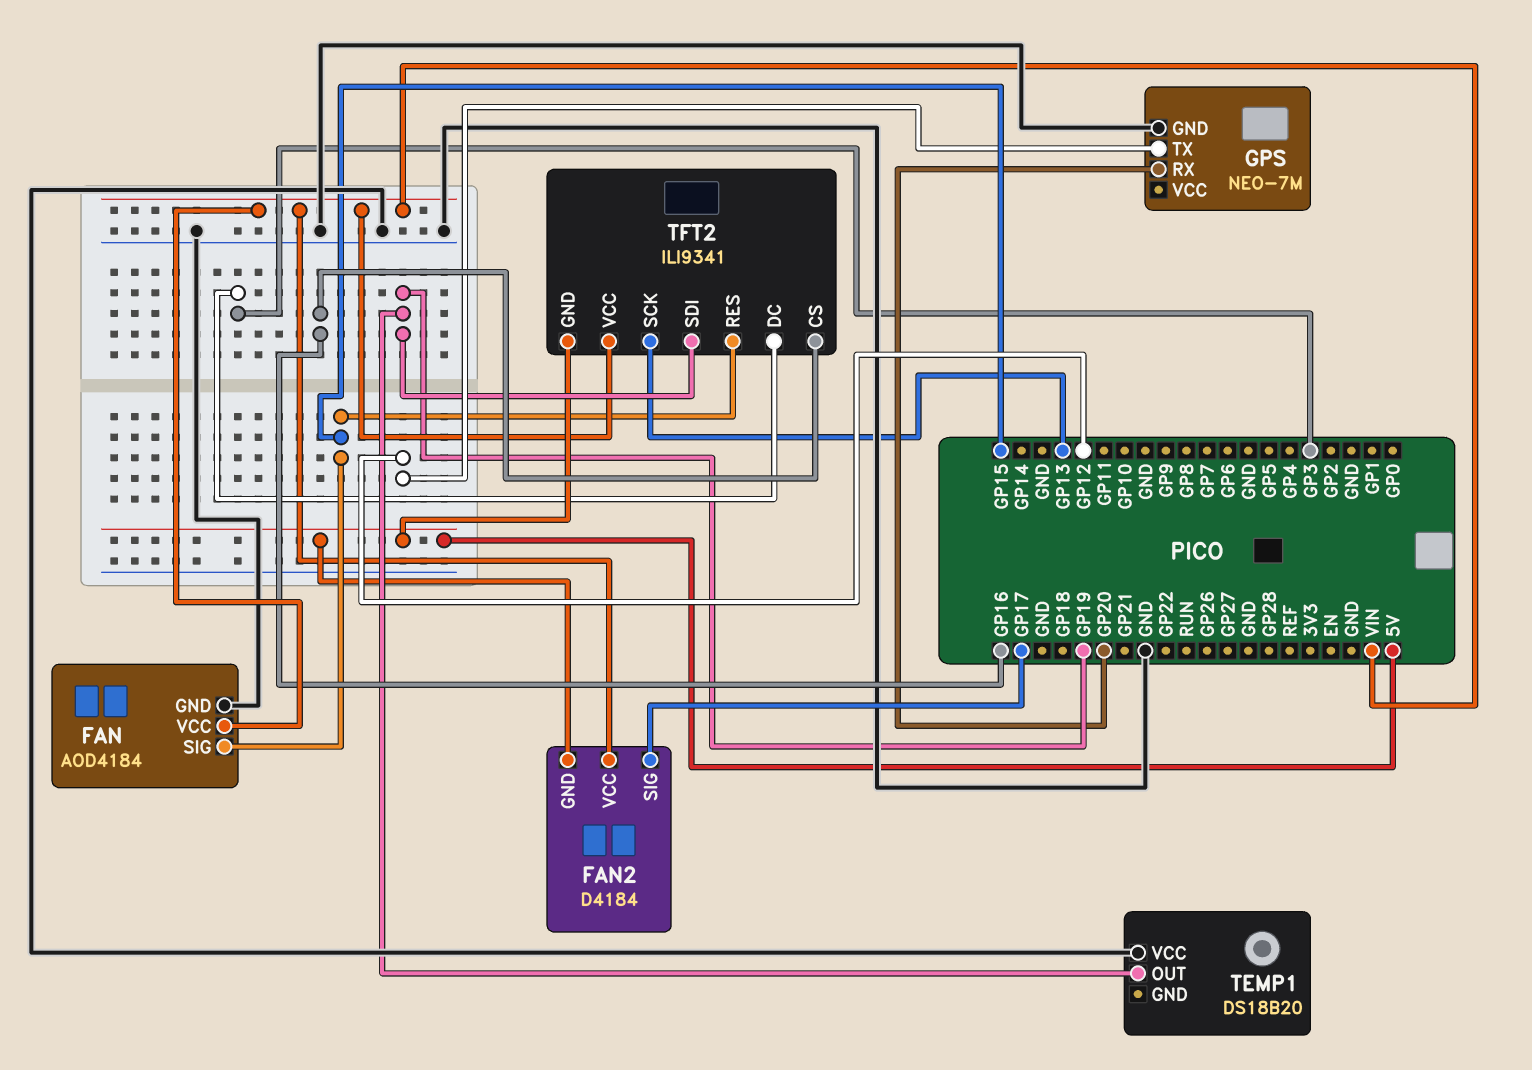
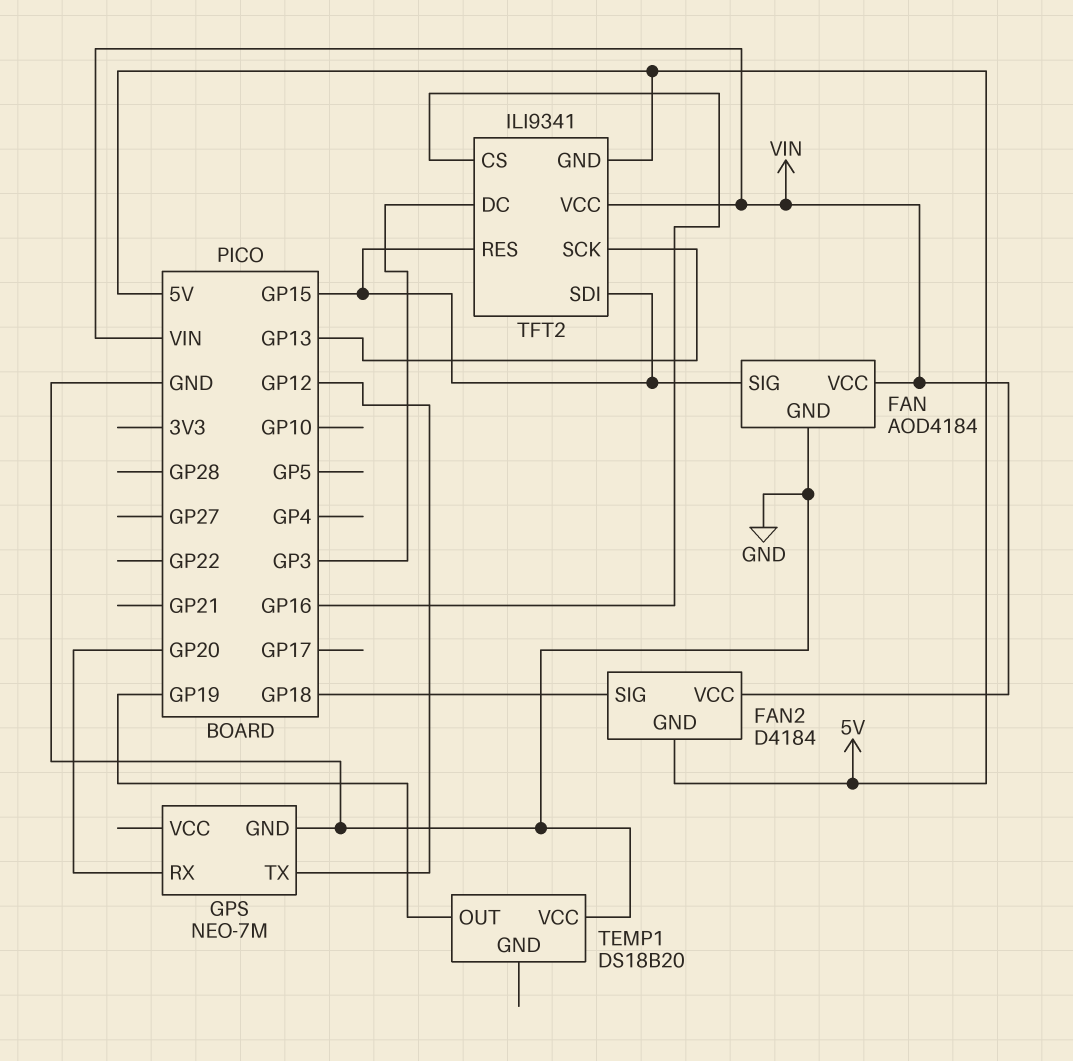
FAN2 pin SIG: GP17 -> GP18
TFT2 pin SDI: GP19 -> GP15

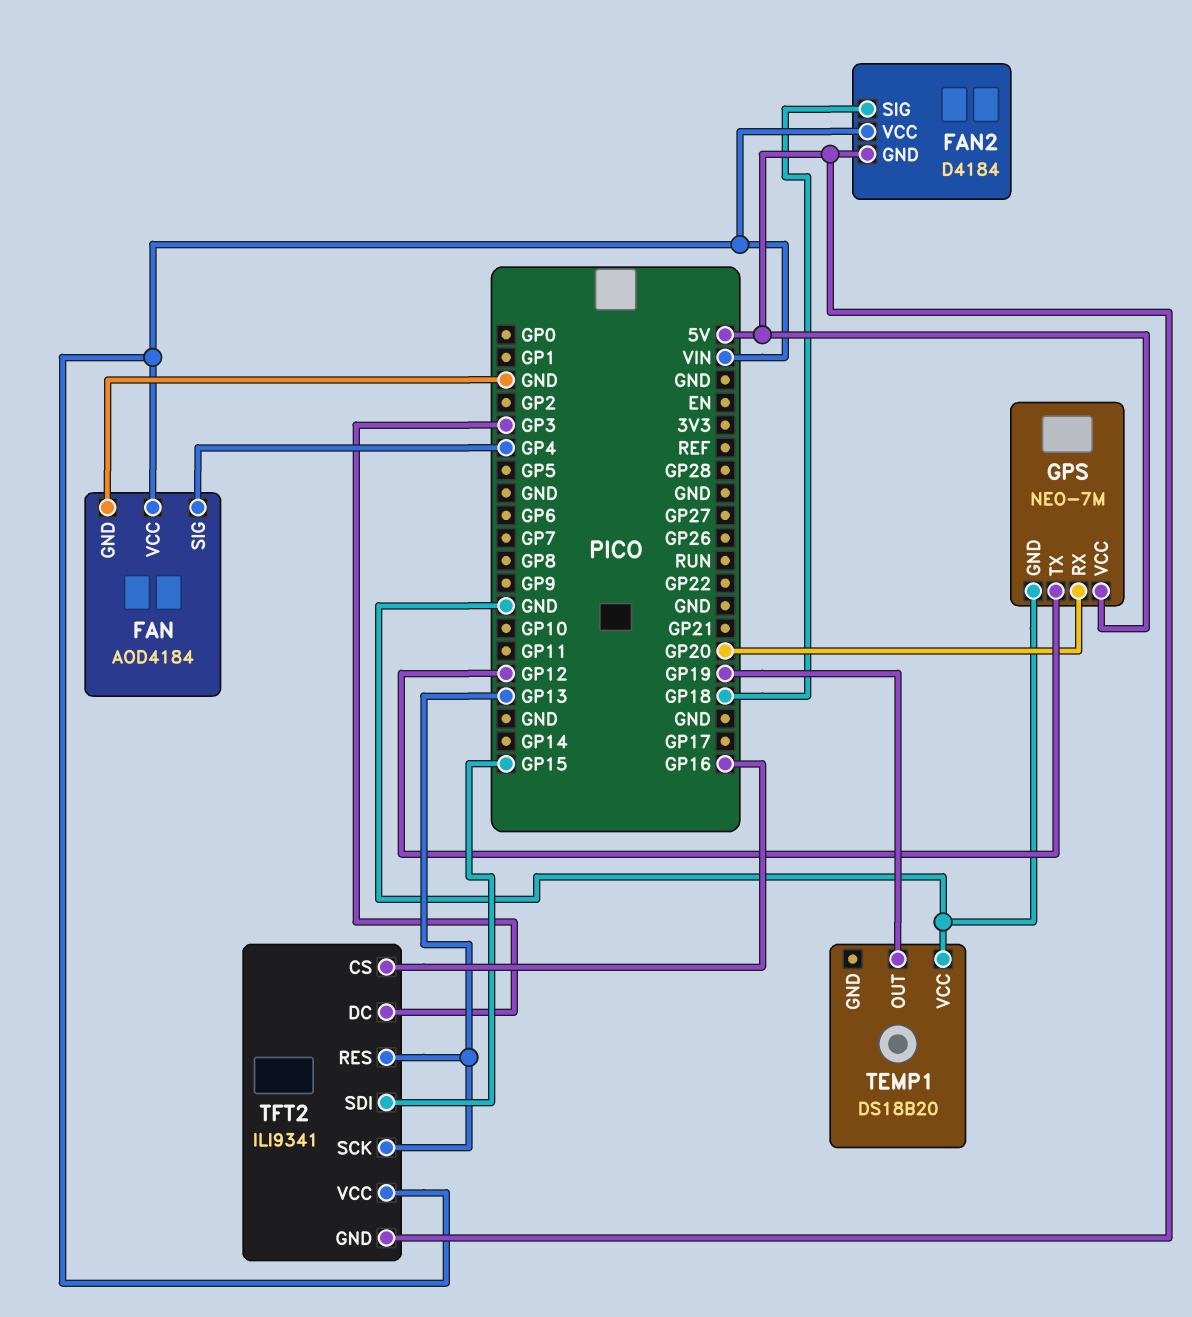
FAN pin SIG: GP15 -> GP4
GPS pin VCC: none -> 5V
TFT2 pin RES: GP15 -> GP13

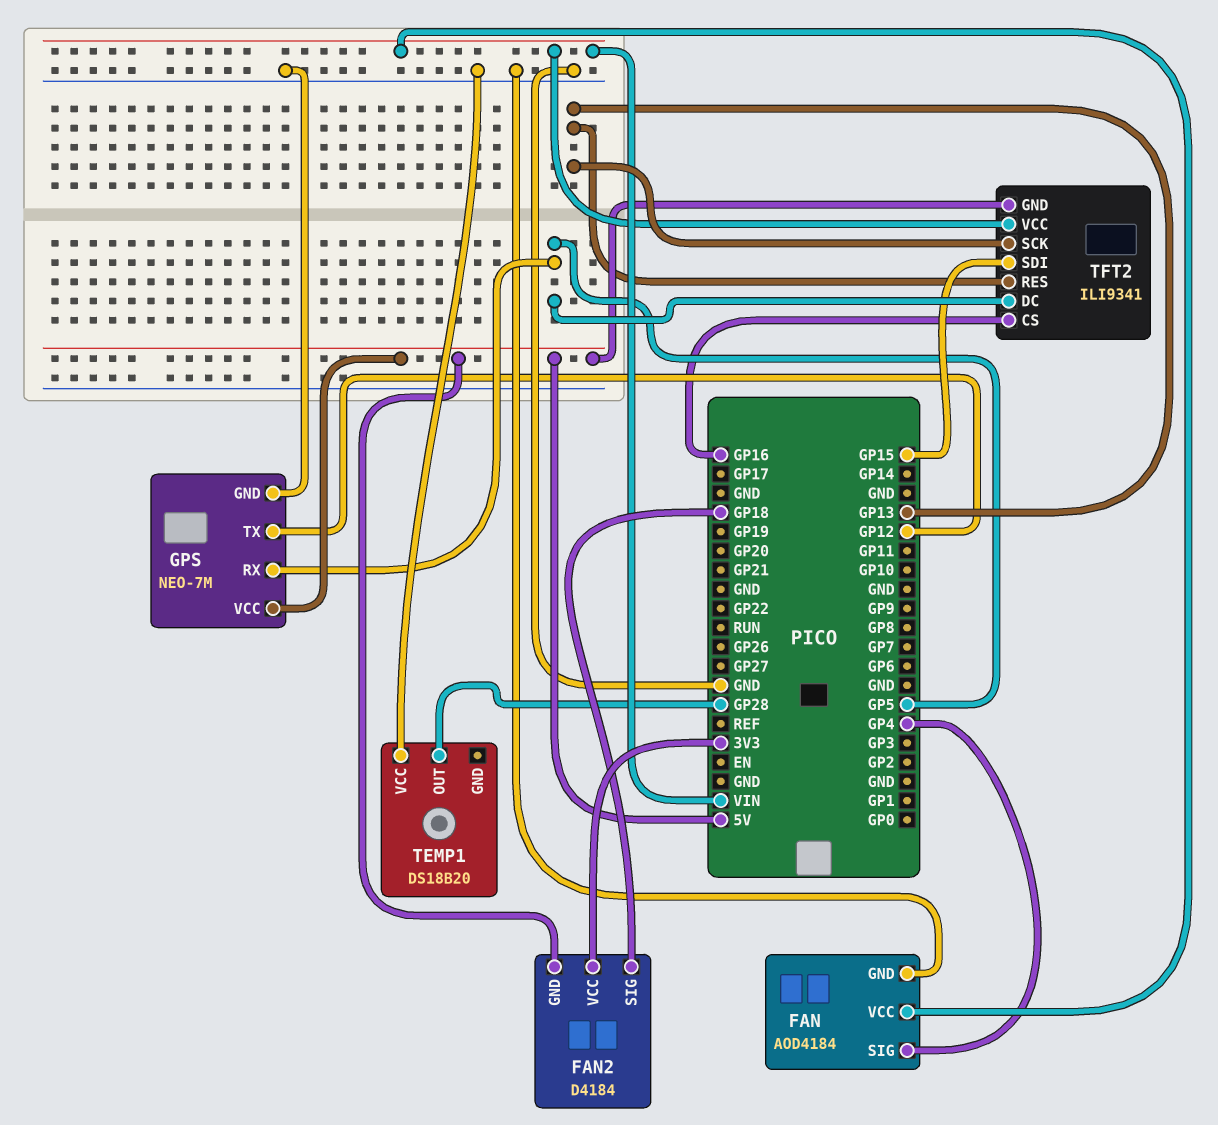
FAN2 pin VCC: VIN -> 3V3
GPS pin RX: GP20 -> GP5
TEMP1 pin OUT: GP19 -> GP28
TFT2 pin DC: GP3 -> GP5

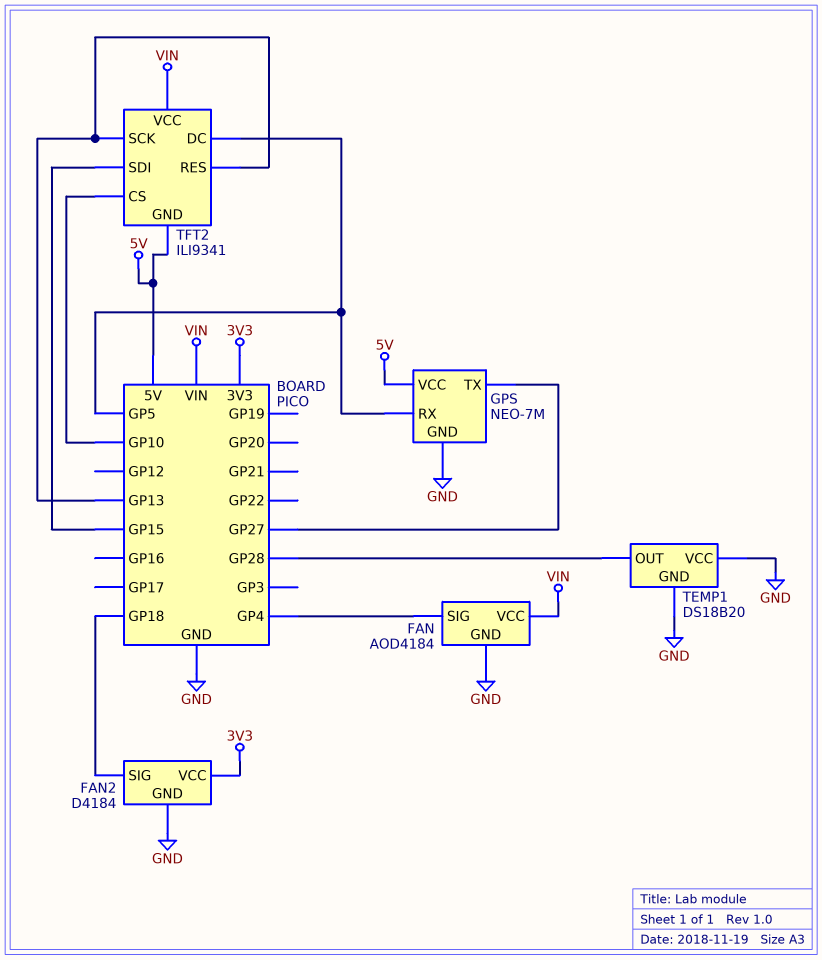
FAN2 pin GND: 5V -> GND
GPS pin TX: GP12 -> GP27
TEMP1 pin GND: none -> GND
TFT2 pin CS: GP16 -> GP10

